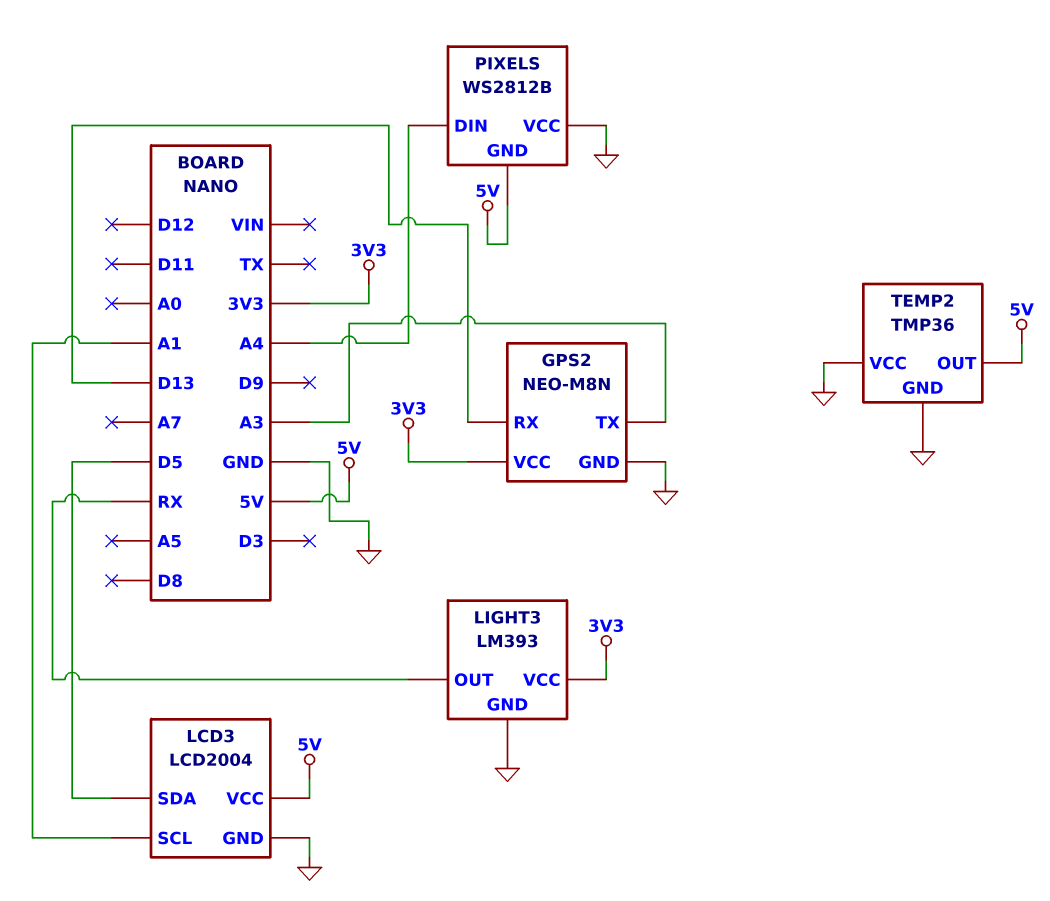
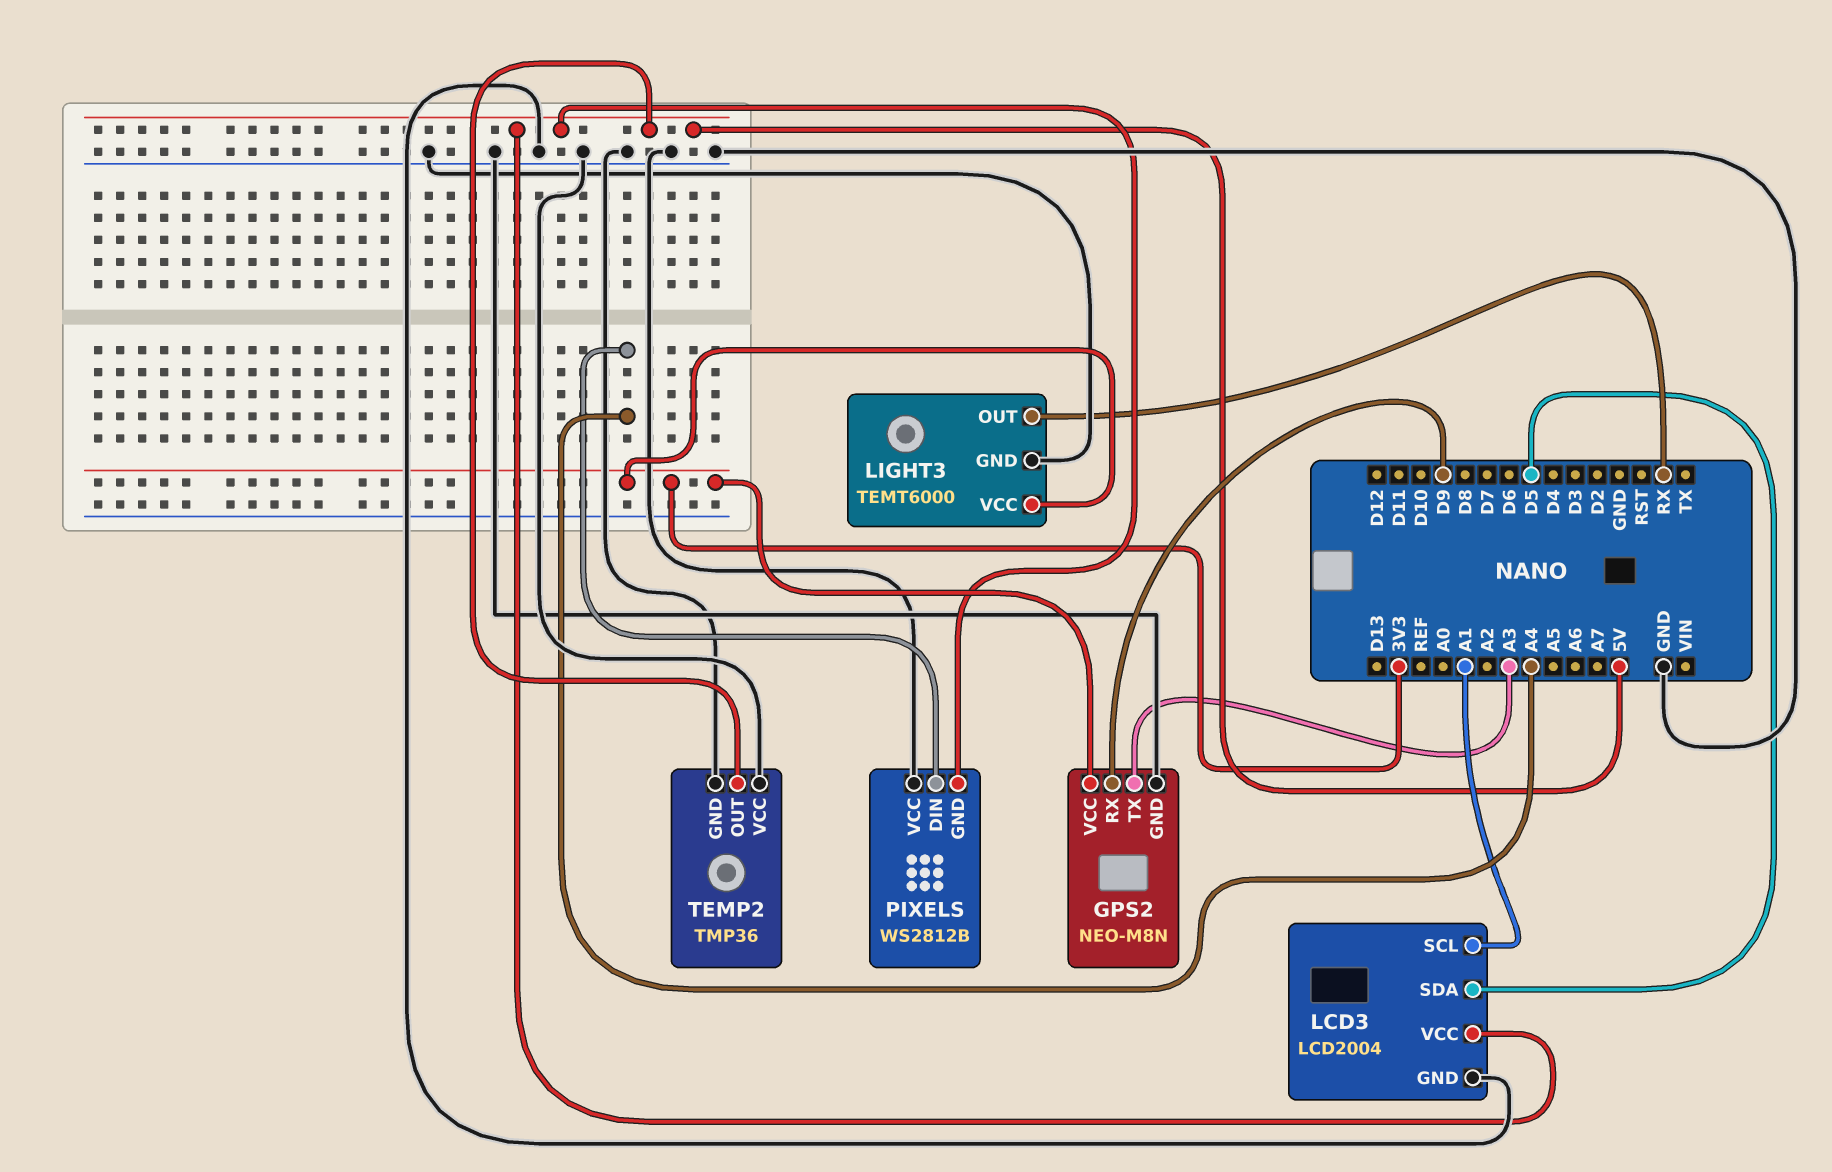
GPS2 pin RX: D13 -> D9
LIGHT3: LM393 -> TEMT6000

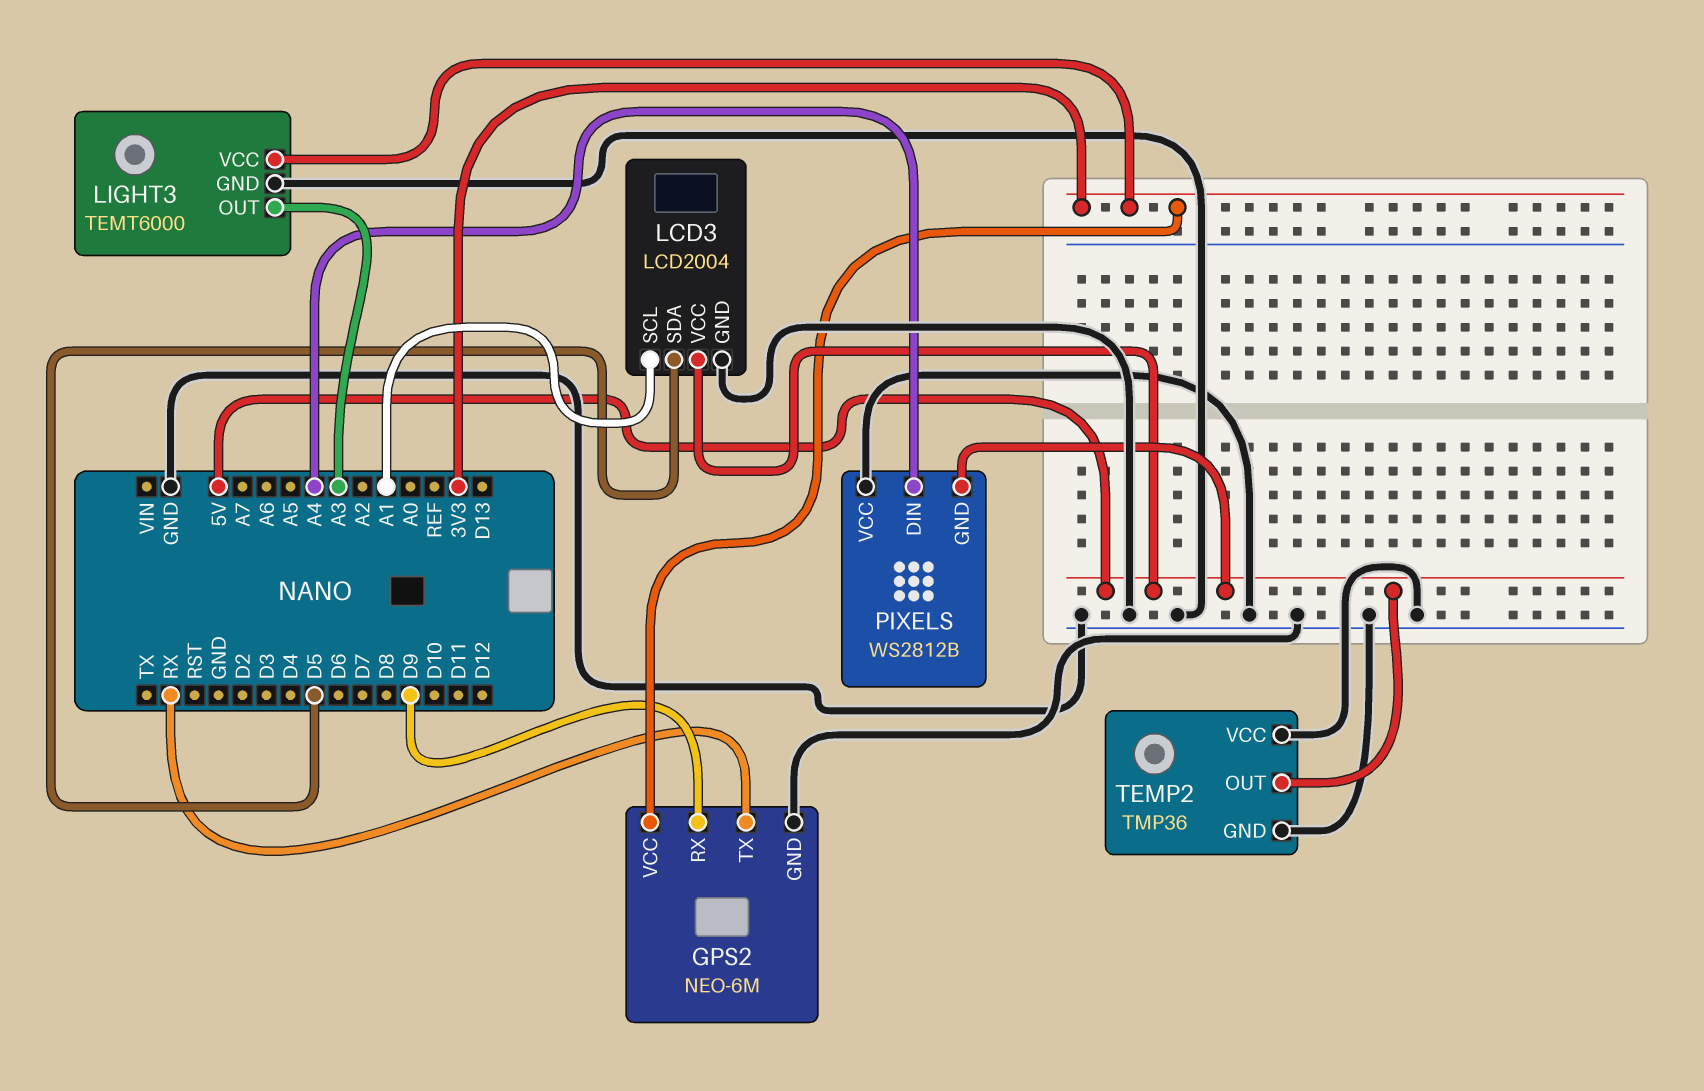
GPS2: NEO-M8N -> NEO-6M
GPS2 pin TX: A3 -> RX
LIGHT3 pin OUT: RX -> A3

